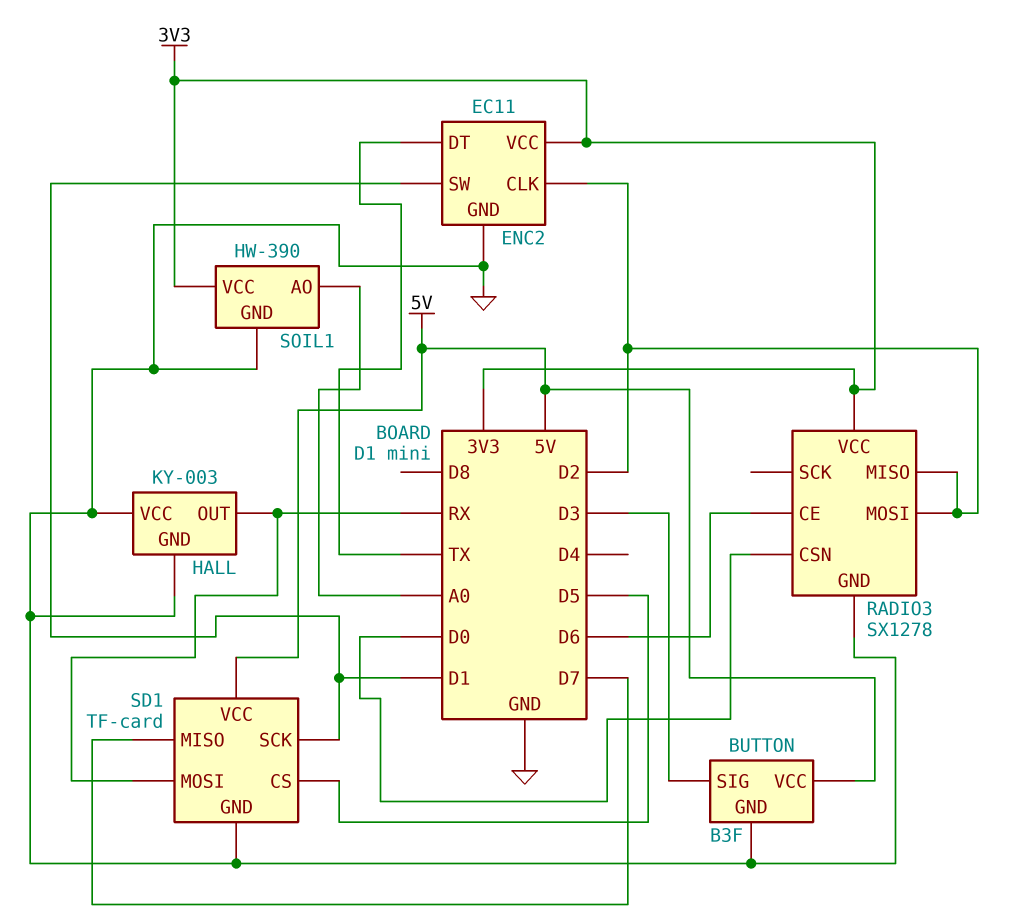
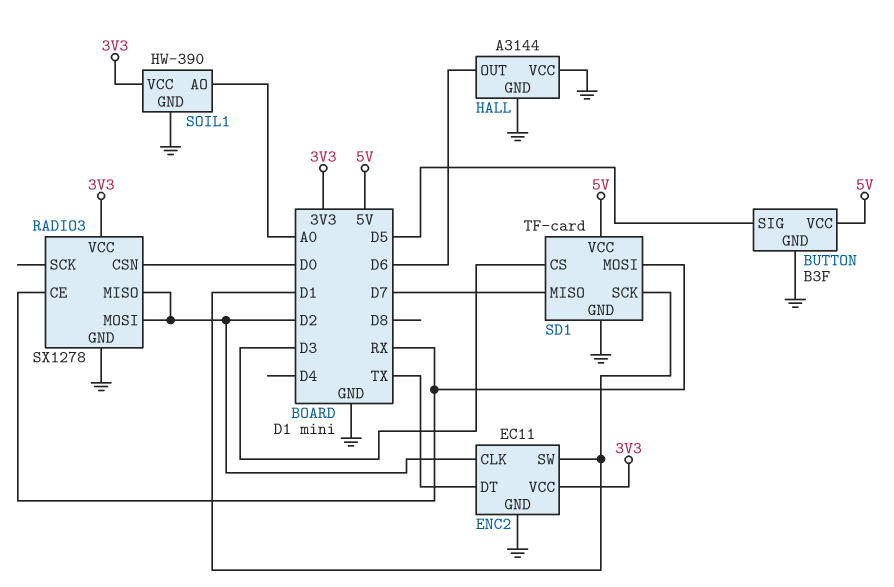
BUTTON pin SIG: D3 -> D5
HALL: KY-003 -> A3144
HALL pin OUT: RX -> D6
RADIO3 pin CE: D6 -> RX
SD1 pin CS: D5 -> D3

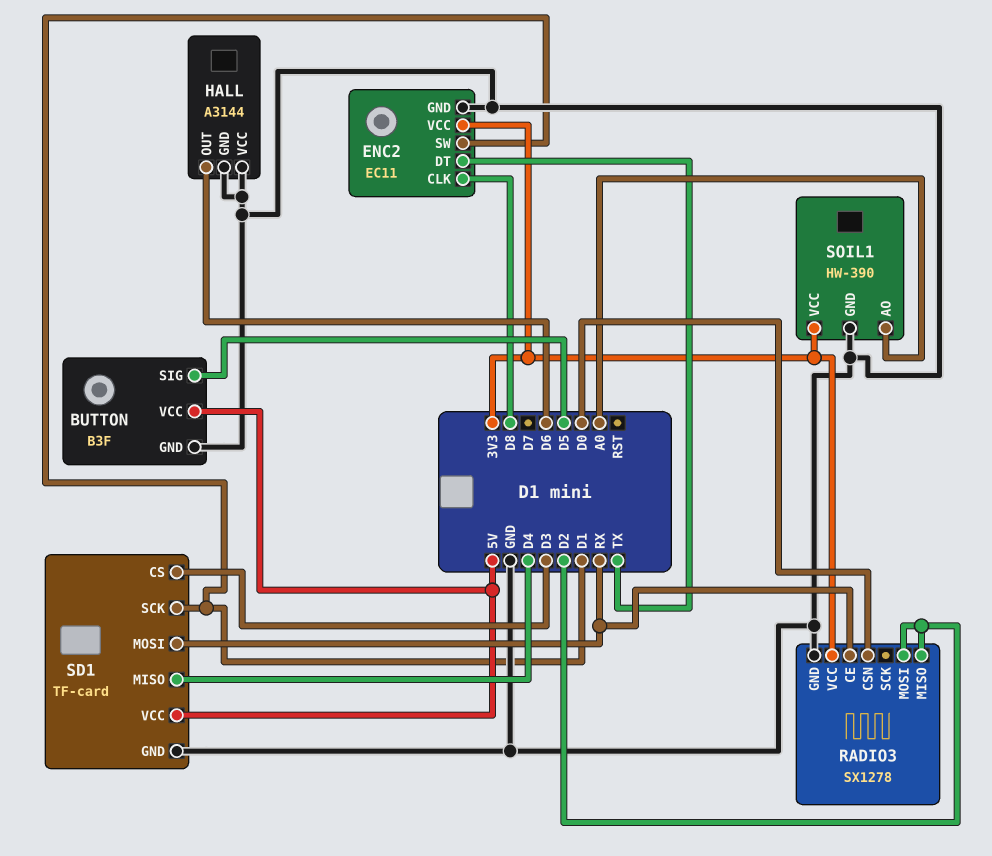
ENC2 pin CLK: D2 -> D8
SD1 pin MISO: D7 -> D4

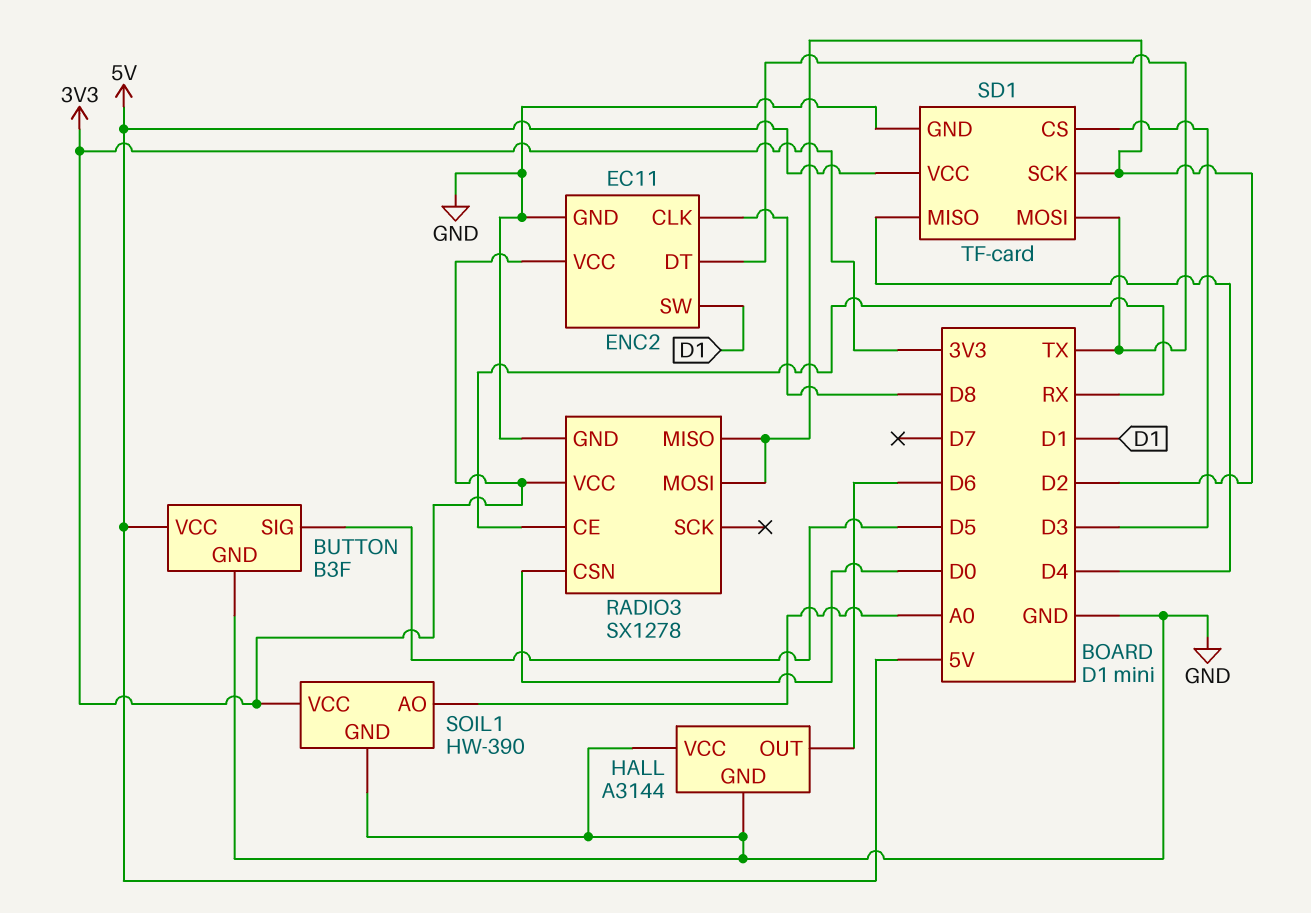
SD1 pin MOSI: RX -> TX
SD1 pin SCK: D1 -> D2

